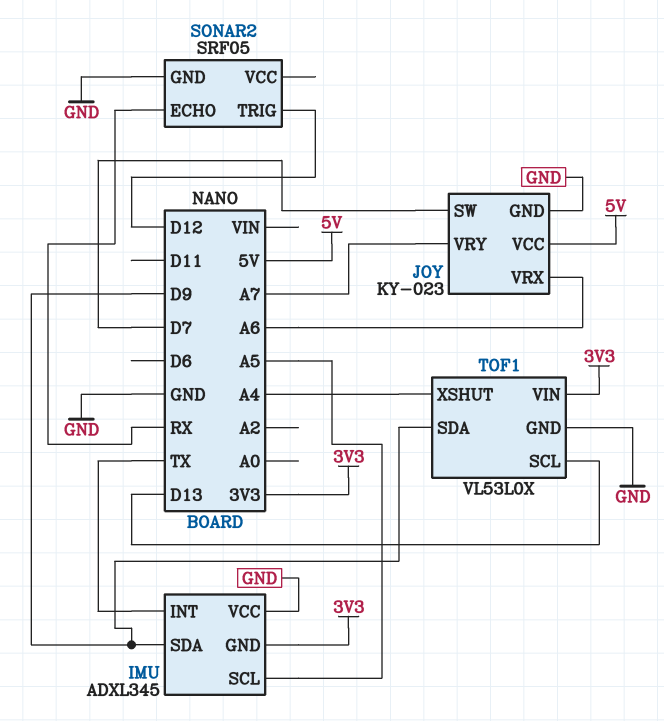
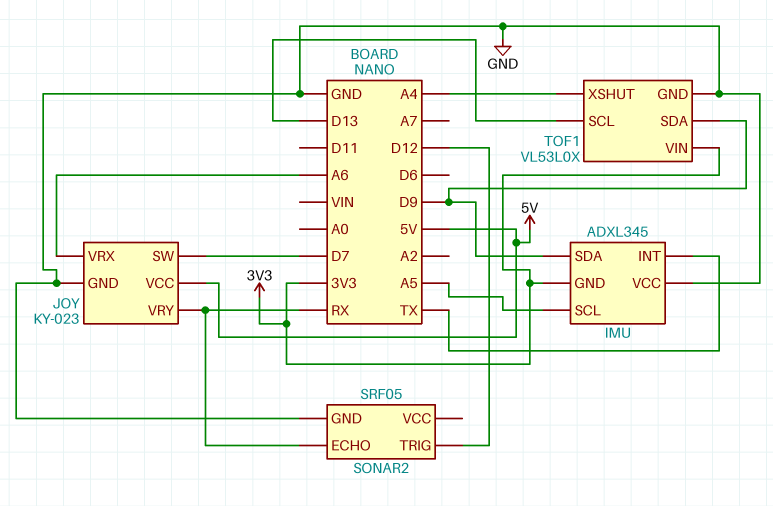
JOY pin VRY: A7 -> RX

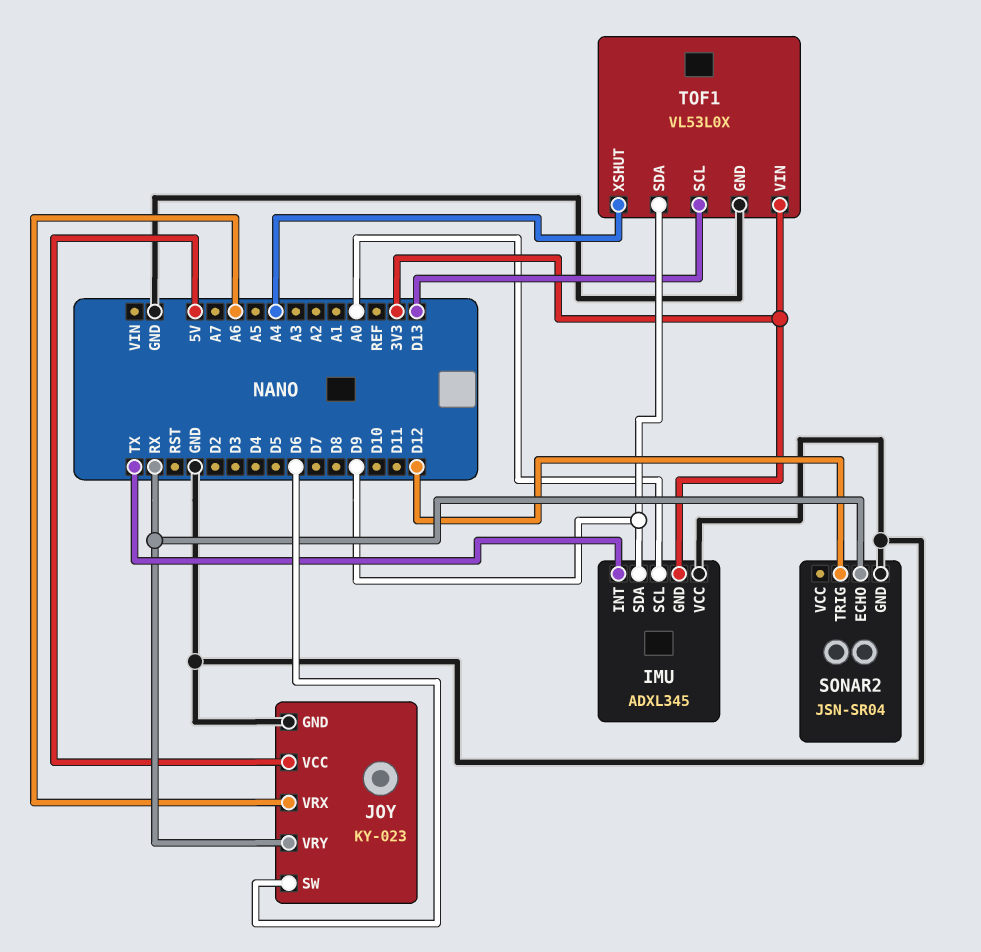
IMU pin SCL: A5 -> A0
JOY pin SW: D7 -> D6
SONAR2: SRF05 -> JSN-SR04

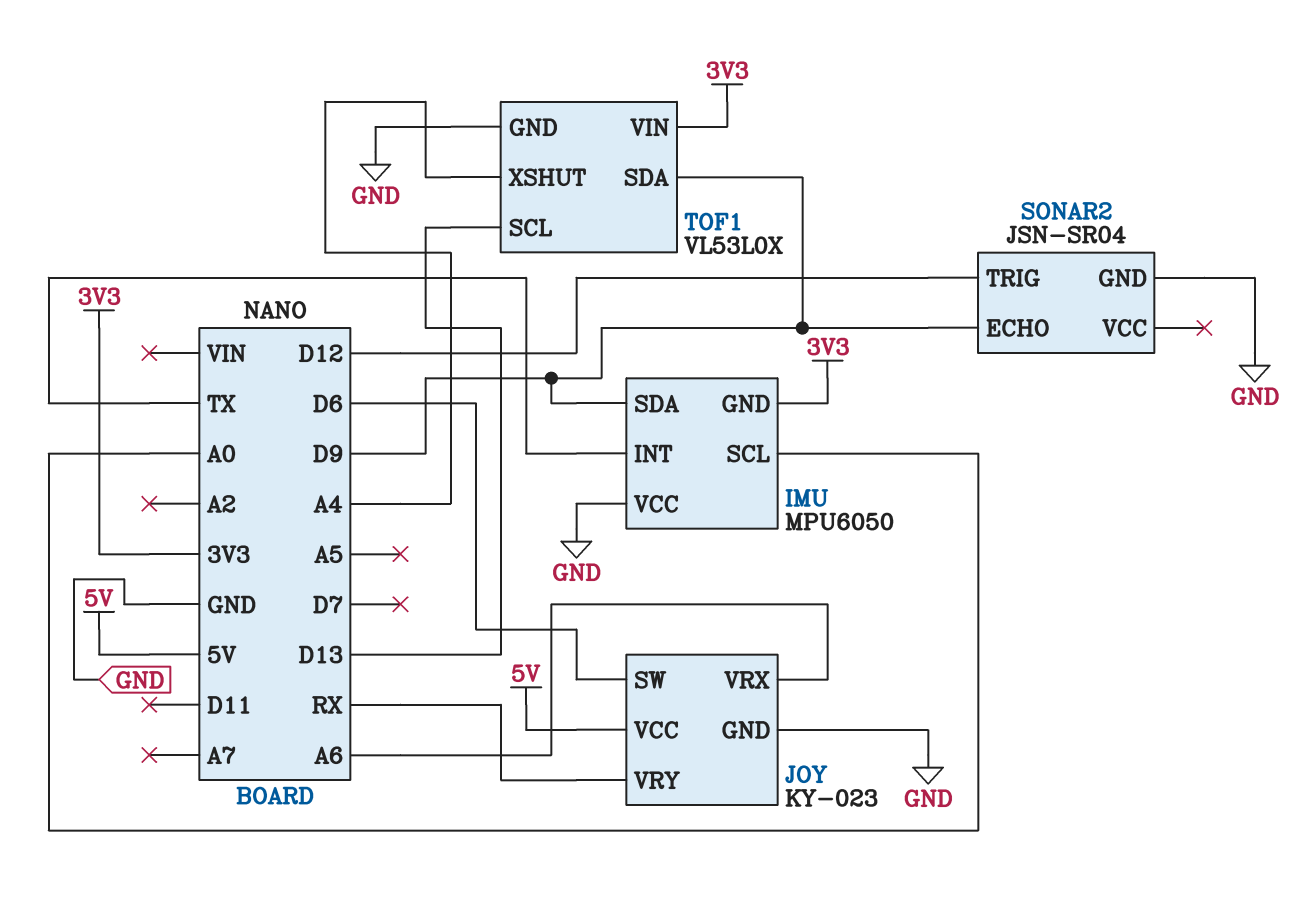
IMU: ADXL345 -> MPU6050
SONAR2 pin ECHO: RX -> D9

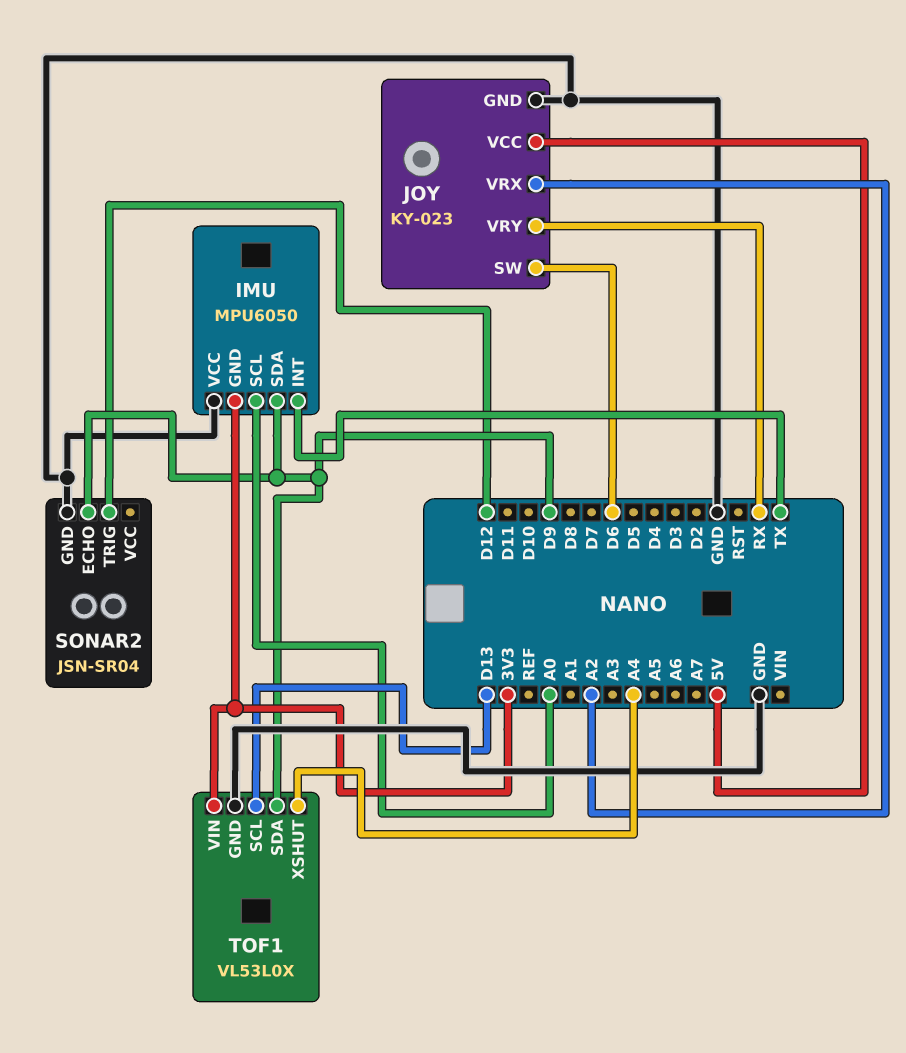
JOY pin VRX: A6 -> A2

